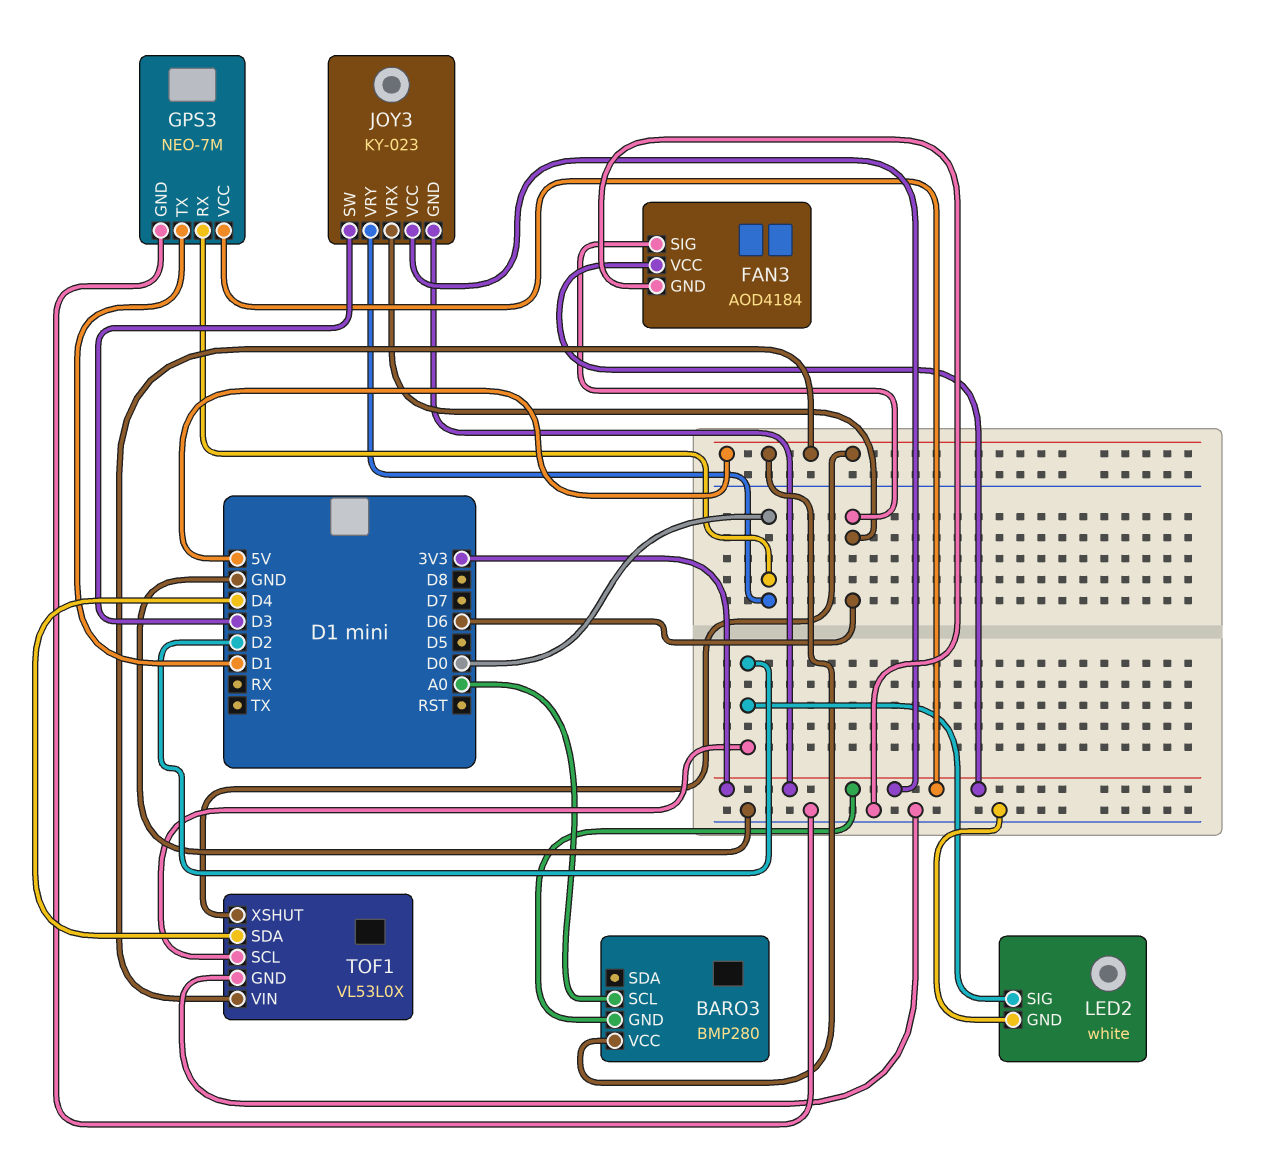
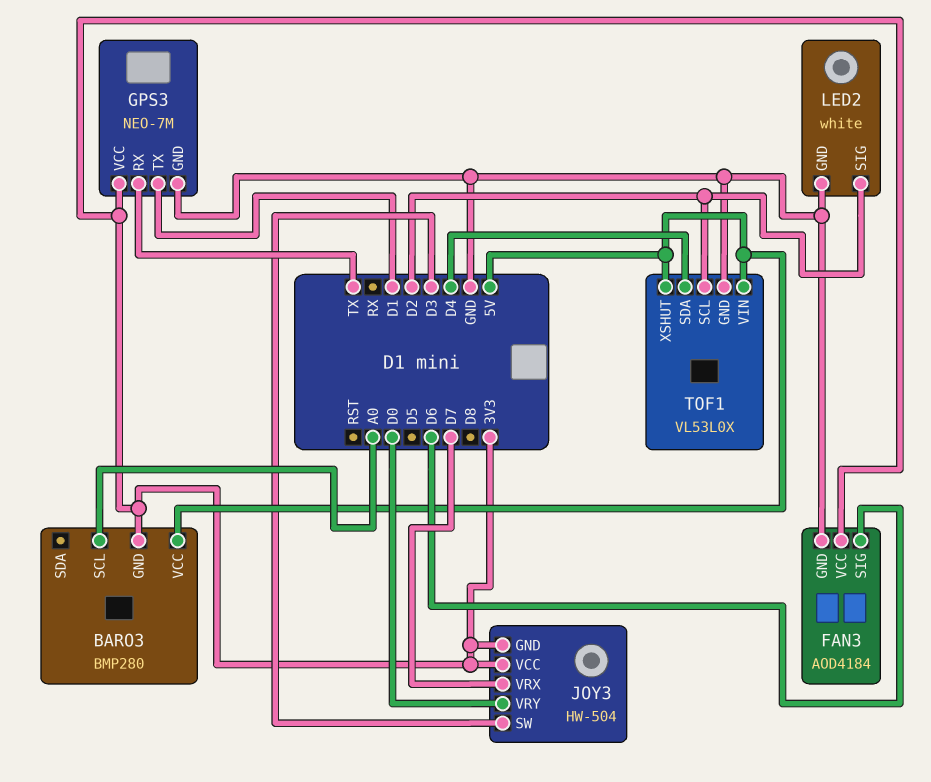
GPS3 pin RX: D0 -> TX
JOY3: KY-023 -> HW-504
JOY3 pin VRX: D6 -> D7

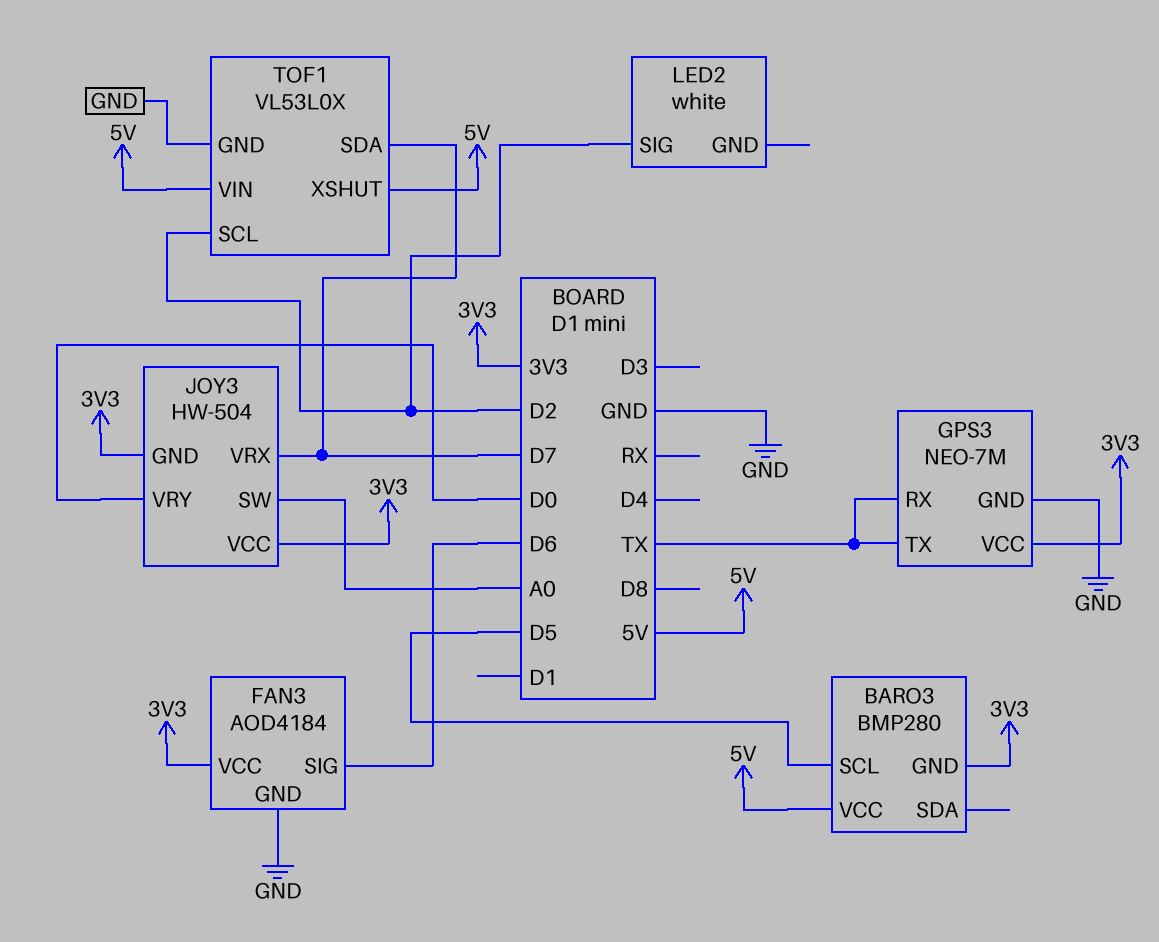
BARO3 pin SCL: A0 -> D5
GPS3 pin TX: D1 -> TX
JOY3 pin SW: D3 -> A0
LED2 pin GND: GND -> none
TOF1 pin SDA: D4 -> D7

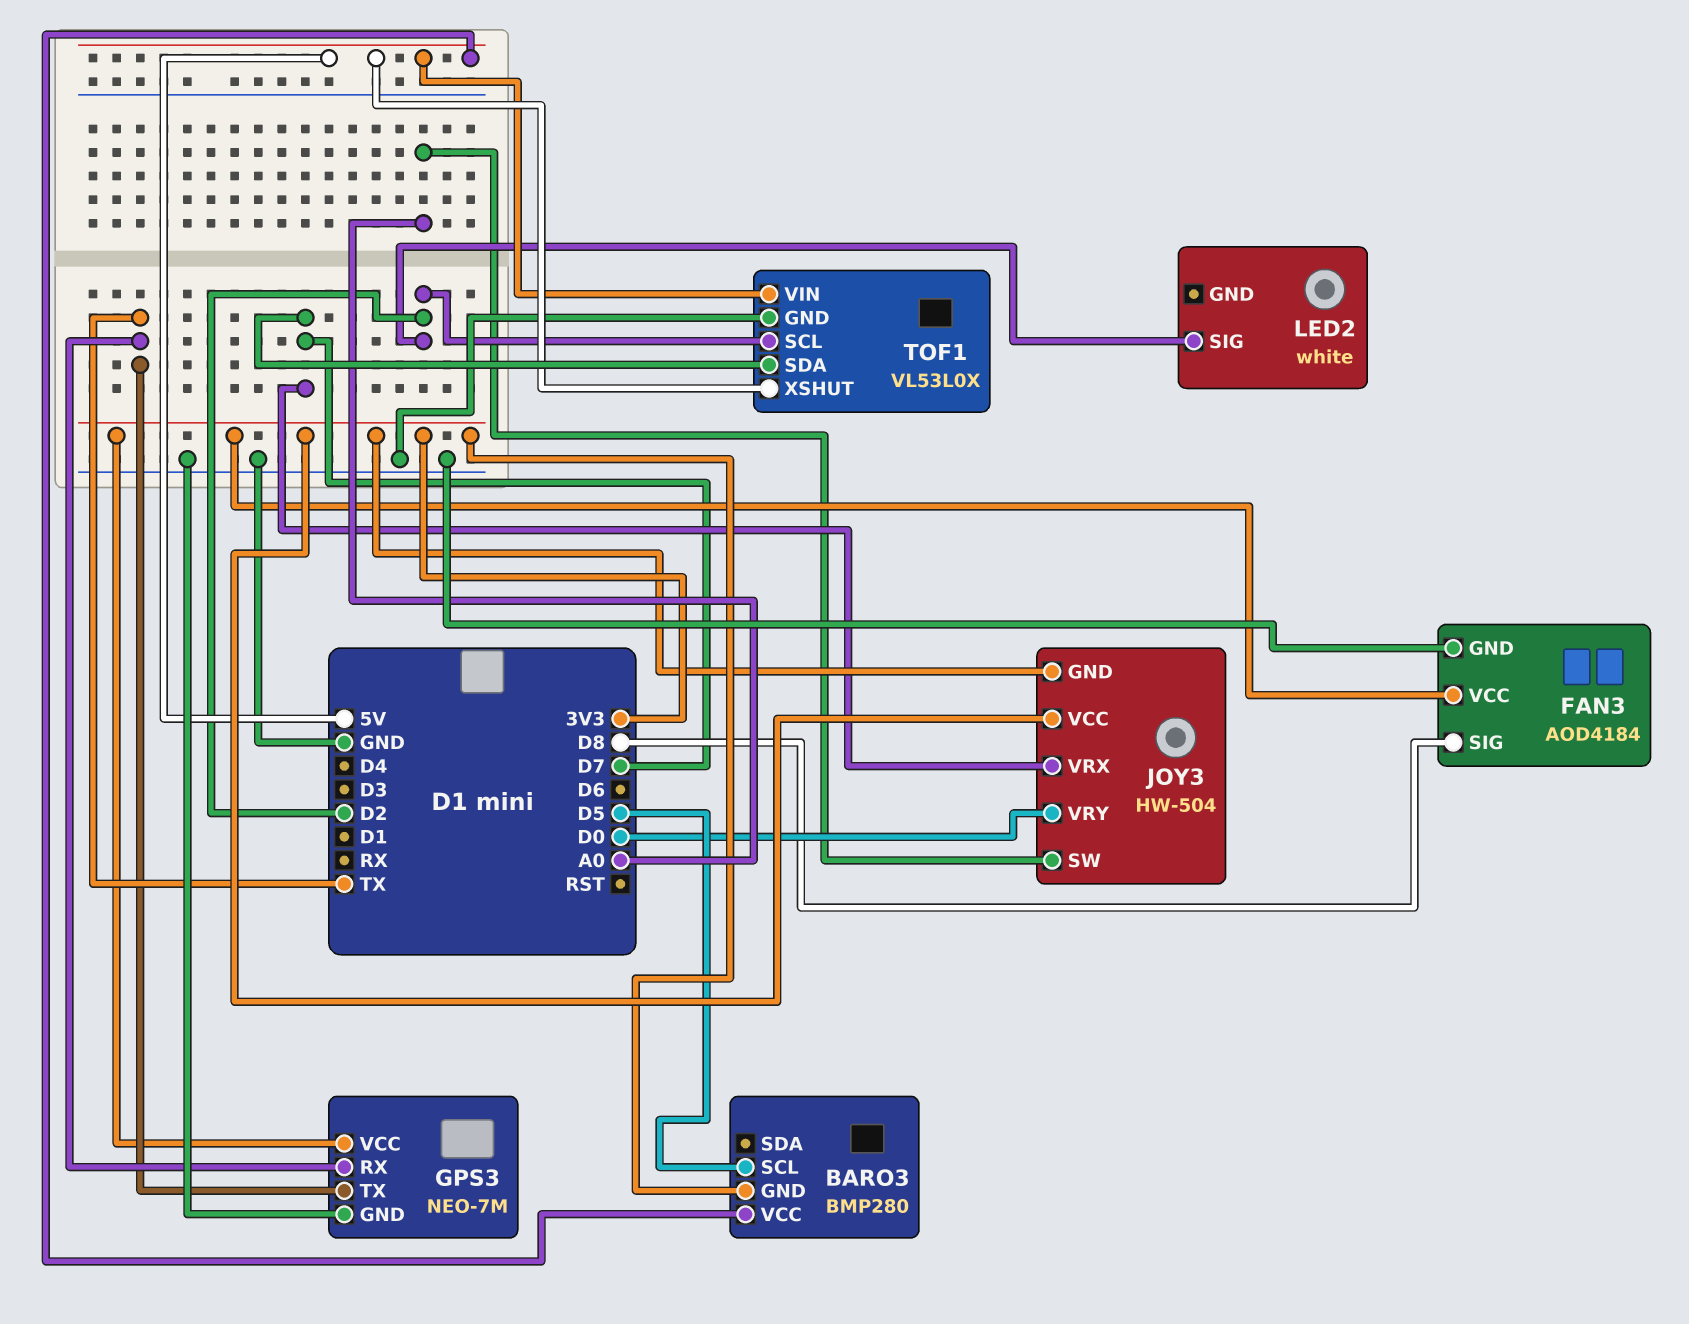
FAN3 pin SIG: D6 -> D8

